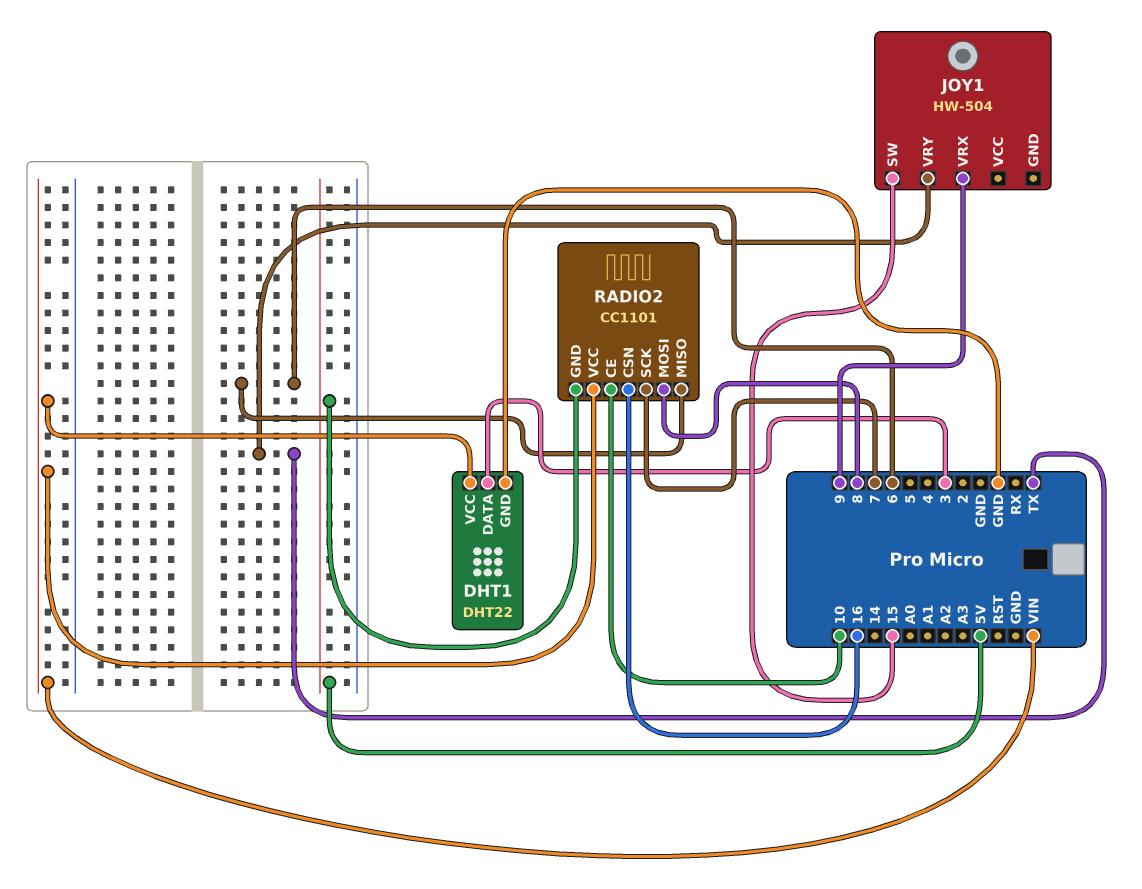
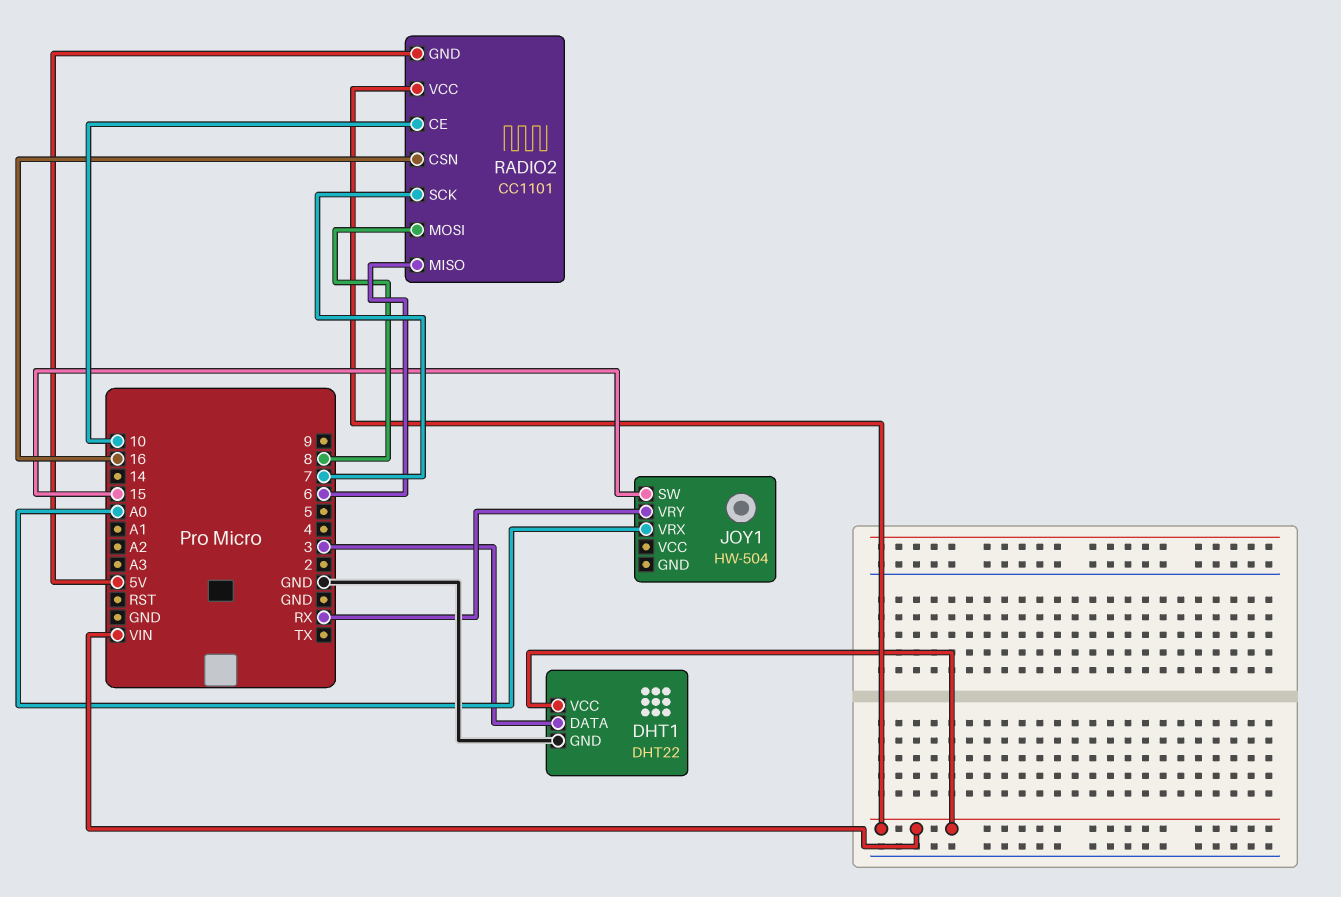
JOY1 pin VRX: 9 -> A0
JOY1 pin VRY: TX -> RX

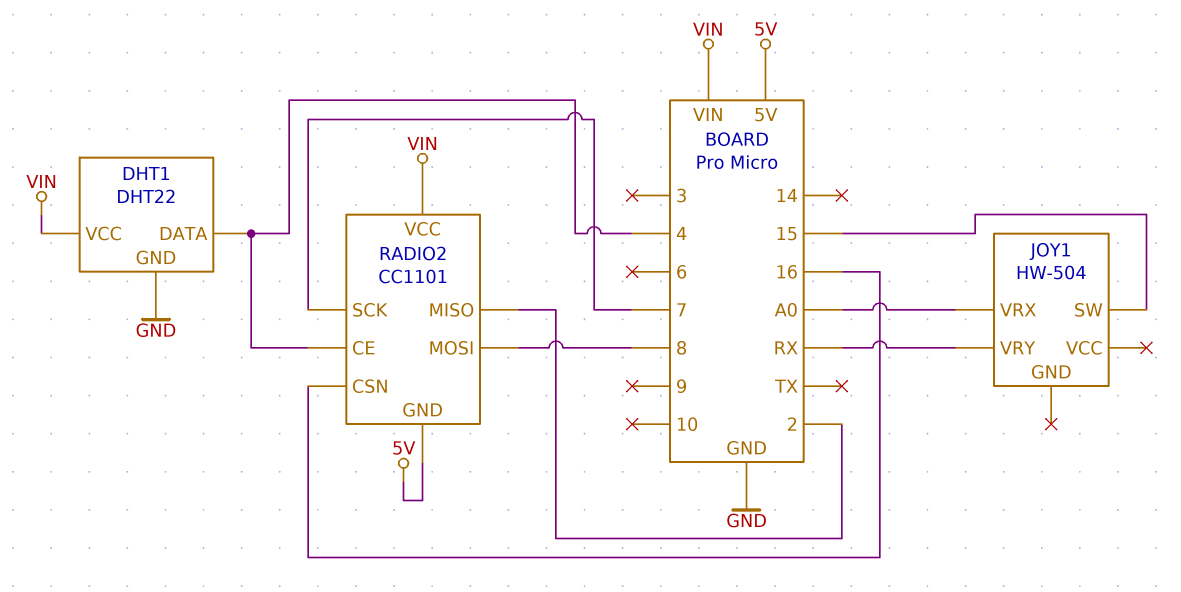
DHT1 pin DATA: 3 -> 4
RADIO2 pin CE: 10 -> 4
RADIO2 pin MISO: 6 -> 2

